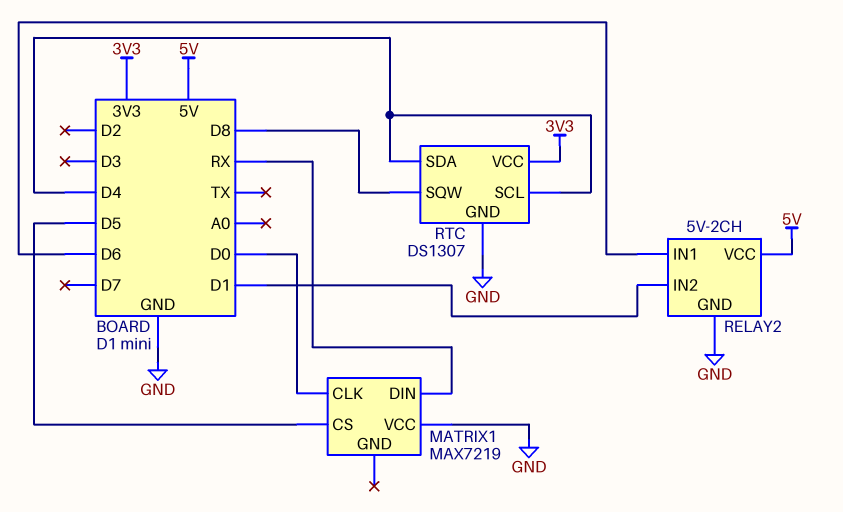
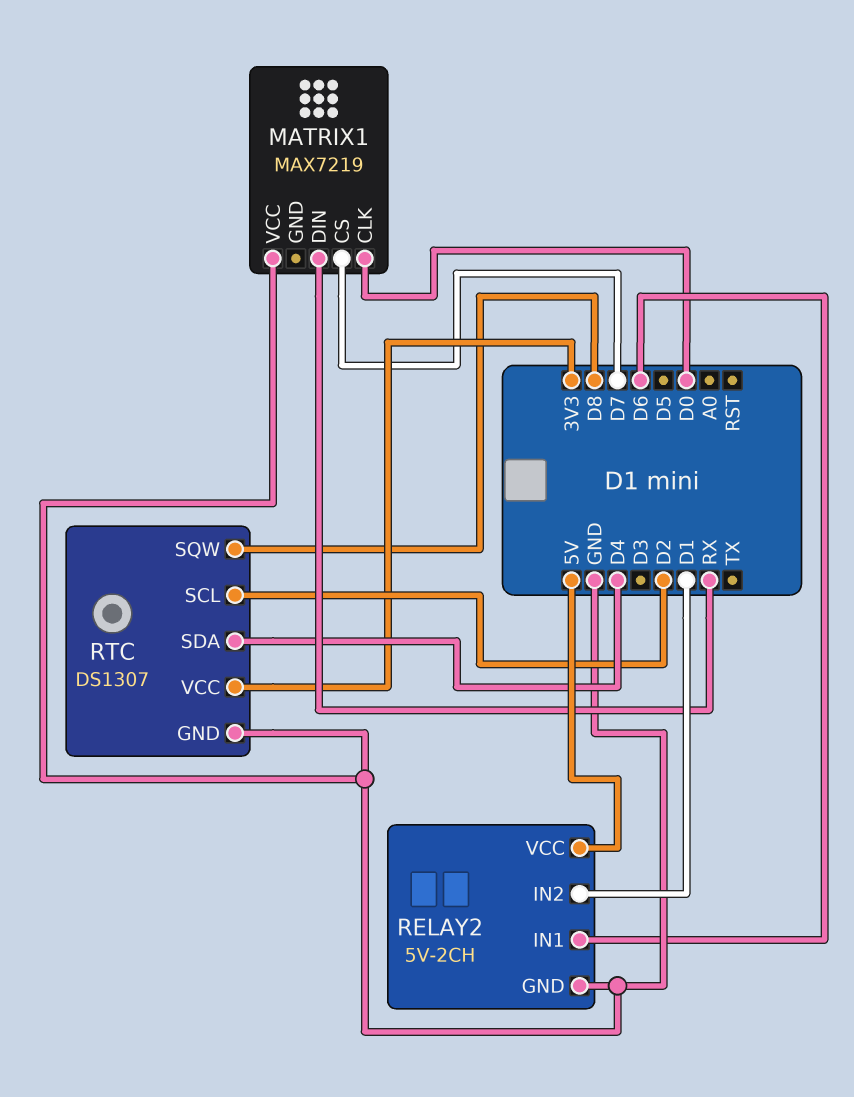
MATRIX1 pin CS: D5 -> D7
RTC pin SCL: D4 -> D2

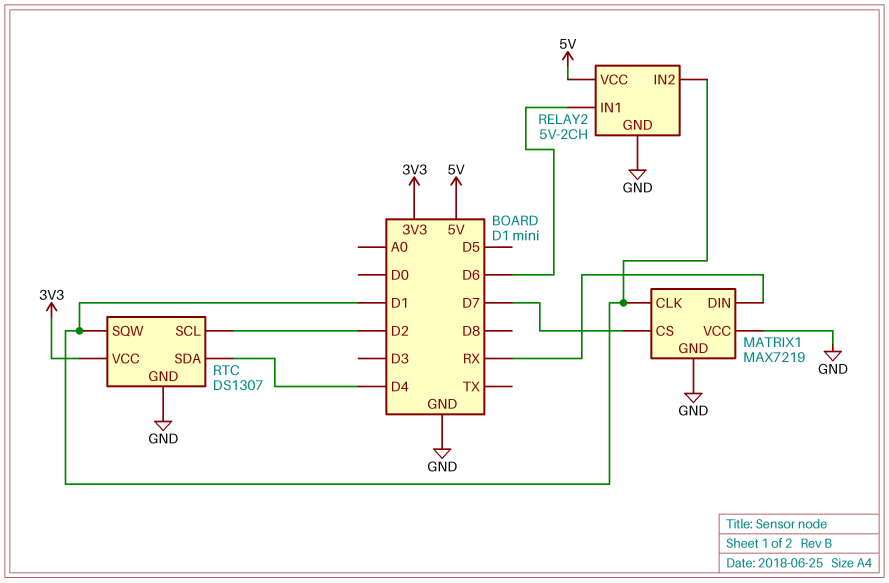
MATRIX1 pin CLK: D0 -> D1
MATRIX1 pin GND: none -> GND
RTC pin SQW: D8 -> D1

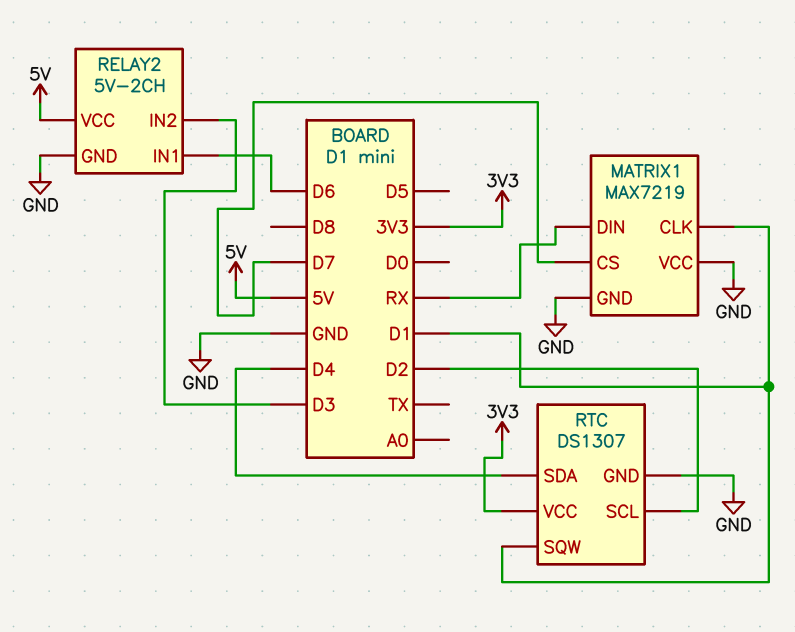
RELAY2 pin IN2: D1 -> D3

